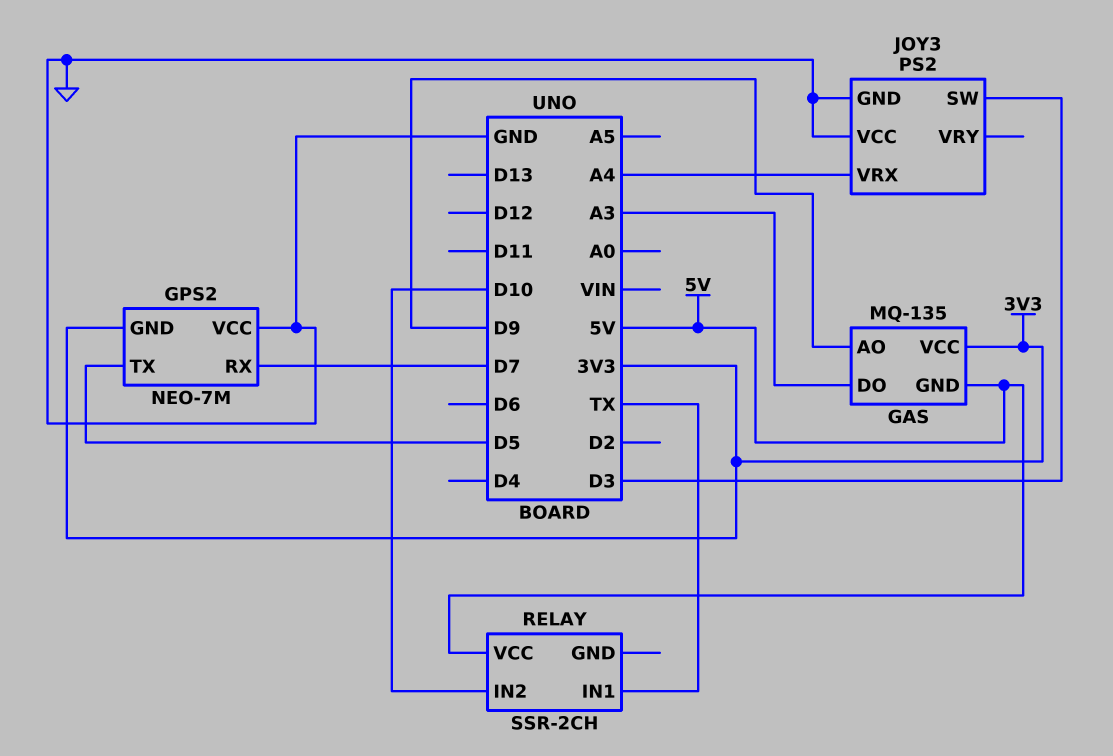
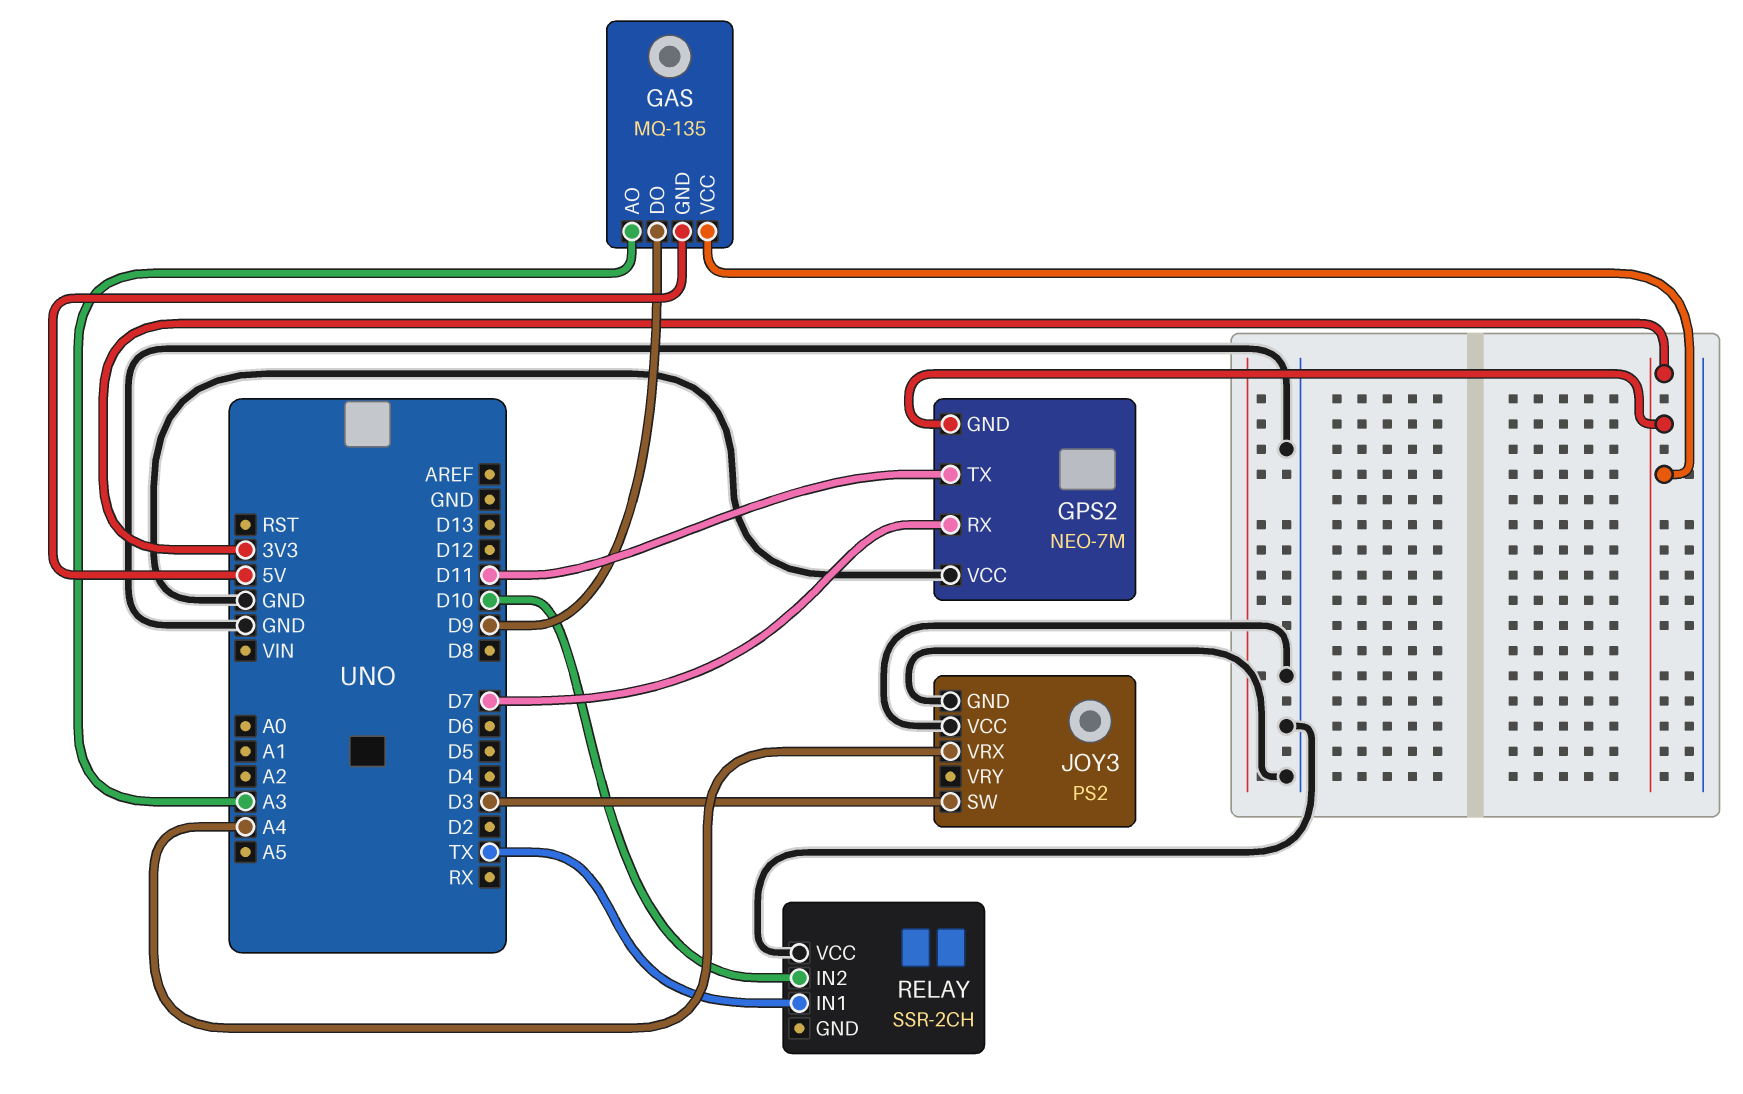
GAS pin AO: D9 -> A3
GAS pin DO: A3 -> D9
GPS2 pin TX: D5 -> D11
RELAY pin VCC: 5V -> GND

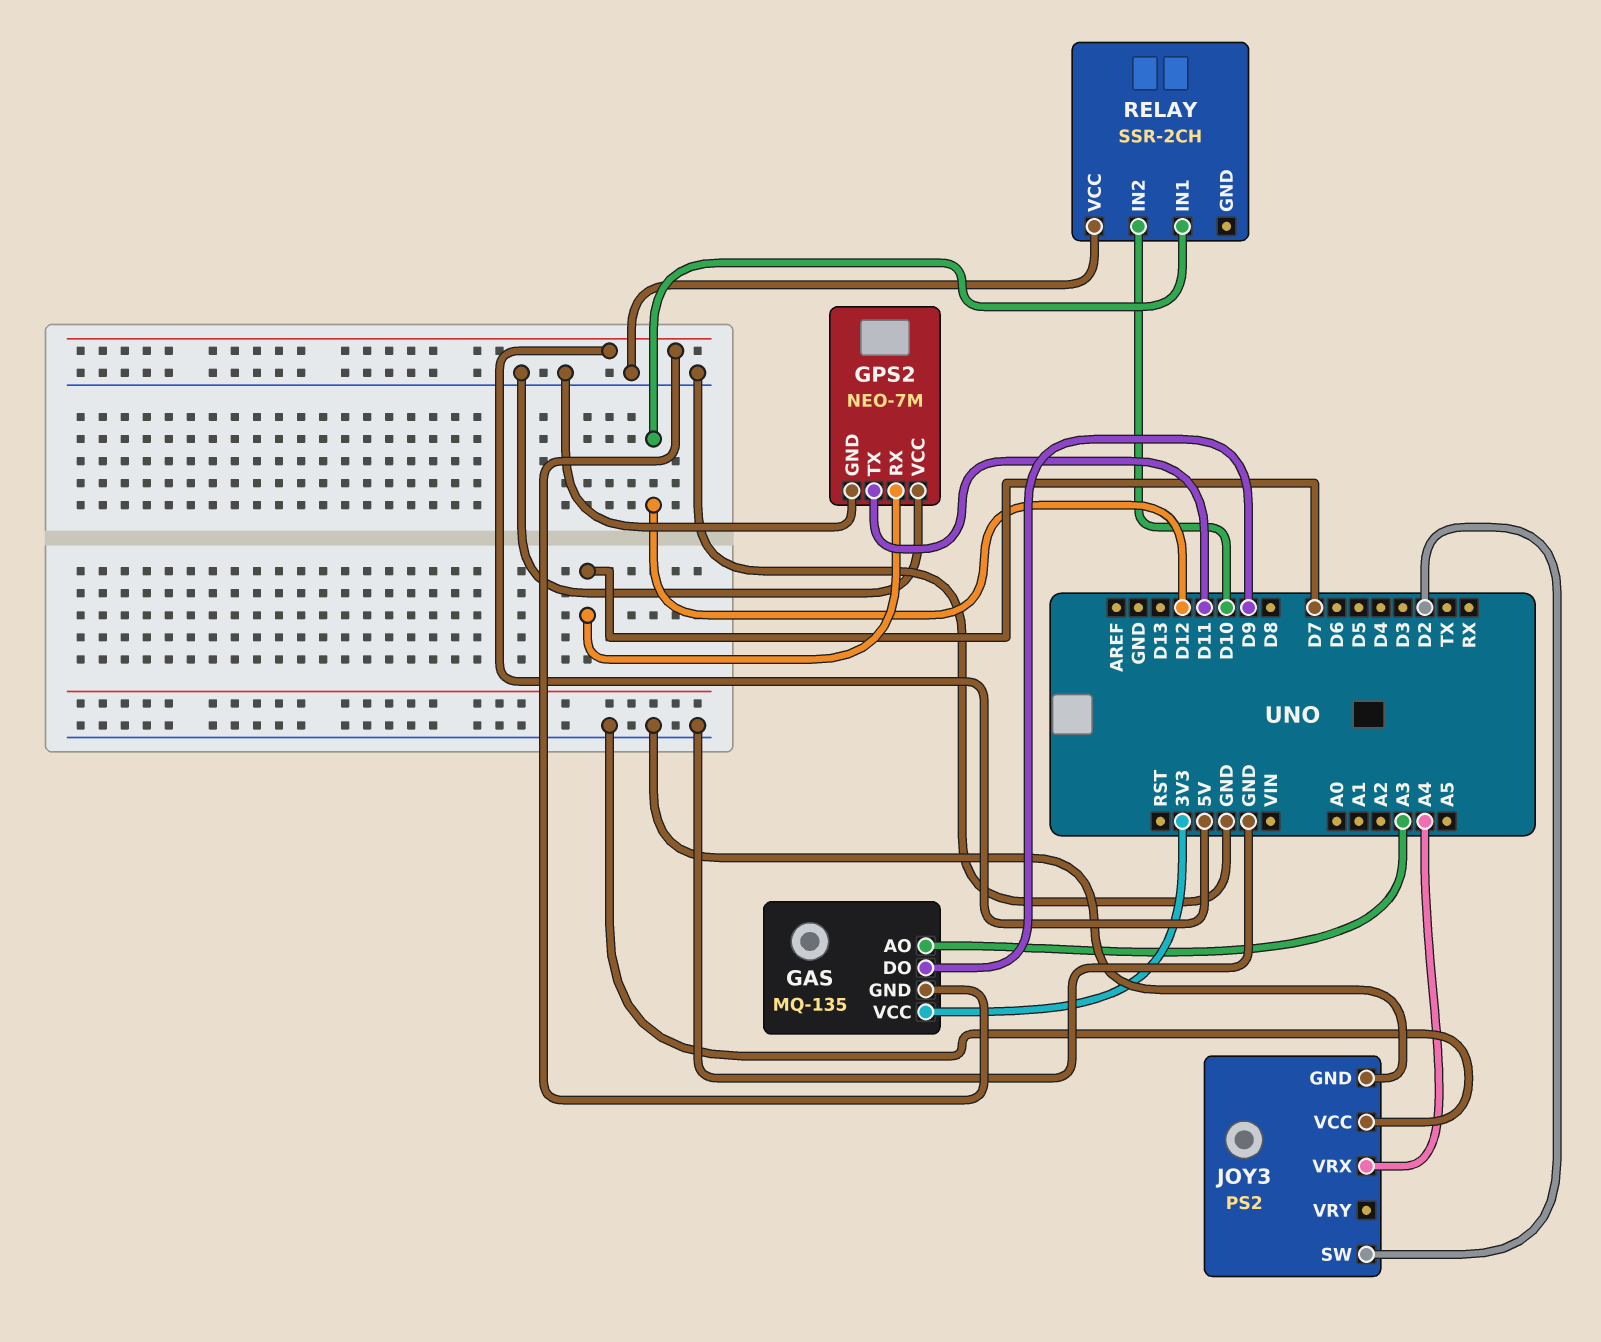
GPS2 pin GND: 3V3 -> GND
JOY3 pin SW: D3 -> D2
RELAY pin IN1: TX -> D12

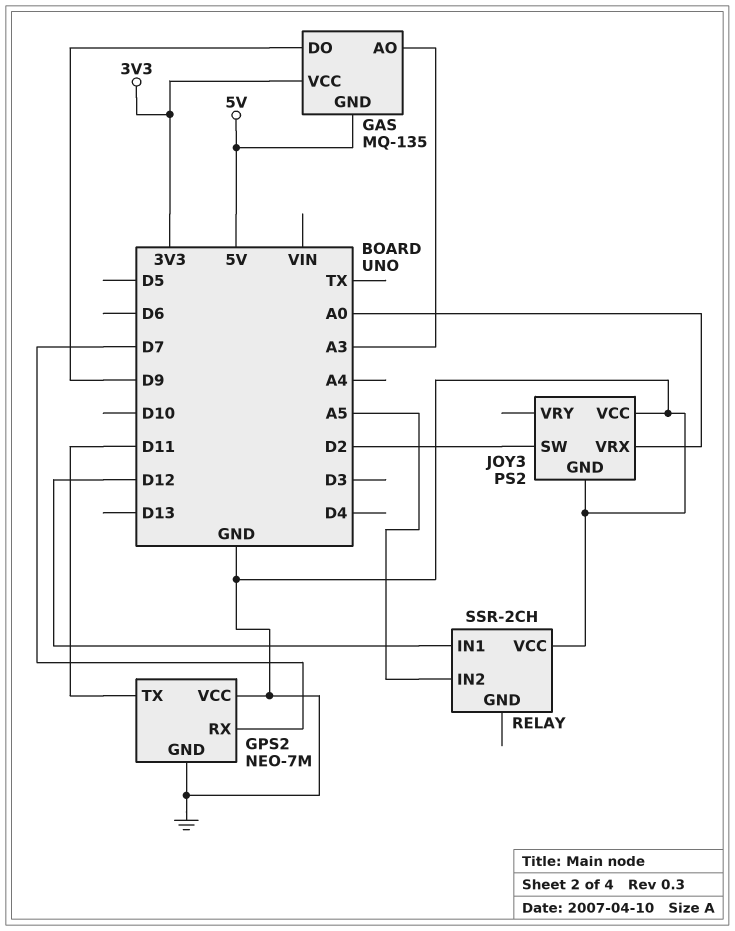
JOY3 pin VRX: A4 -> A0
RELAY pin IN2: D10 -> A5

